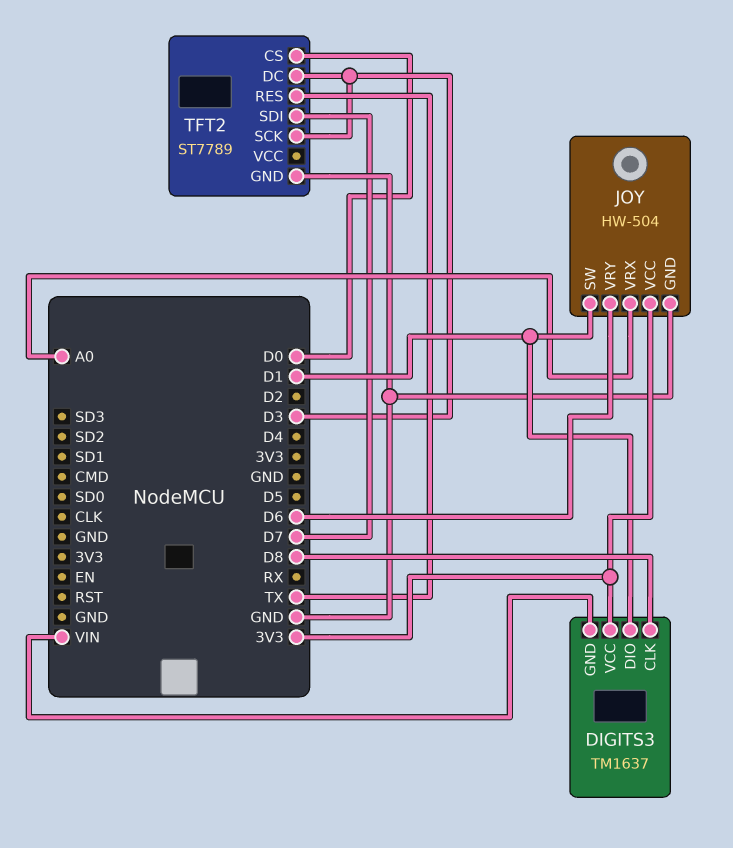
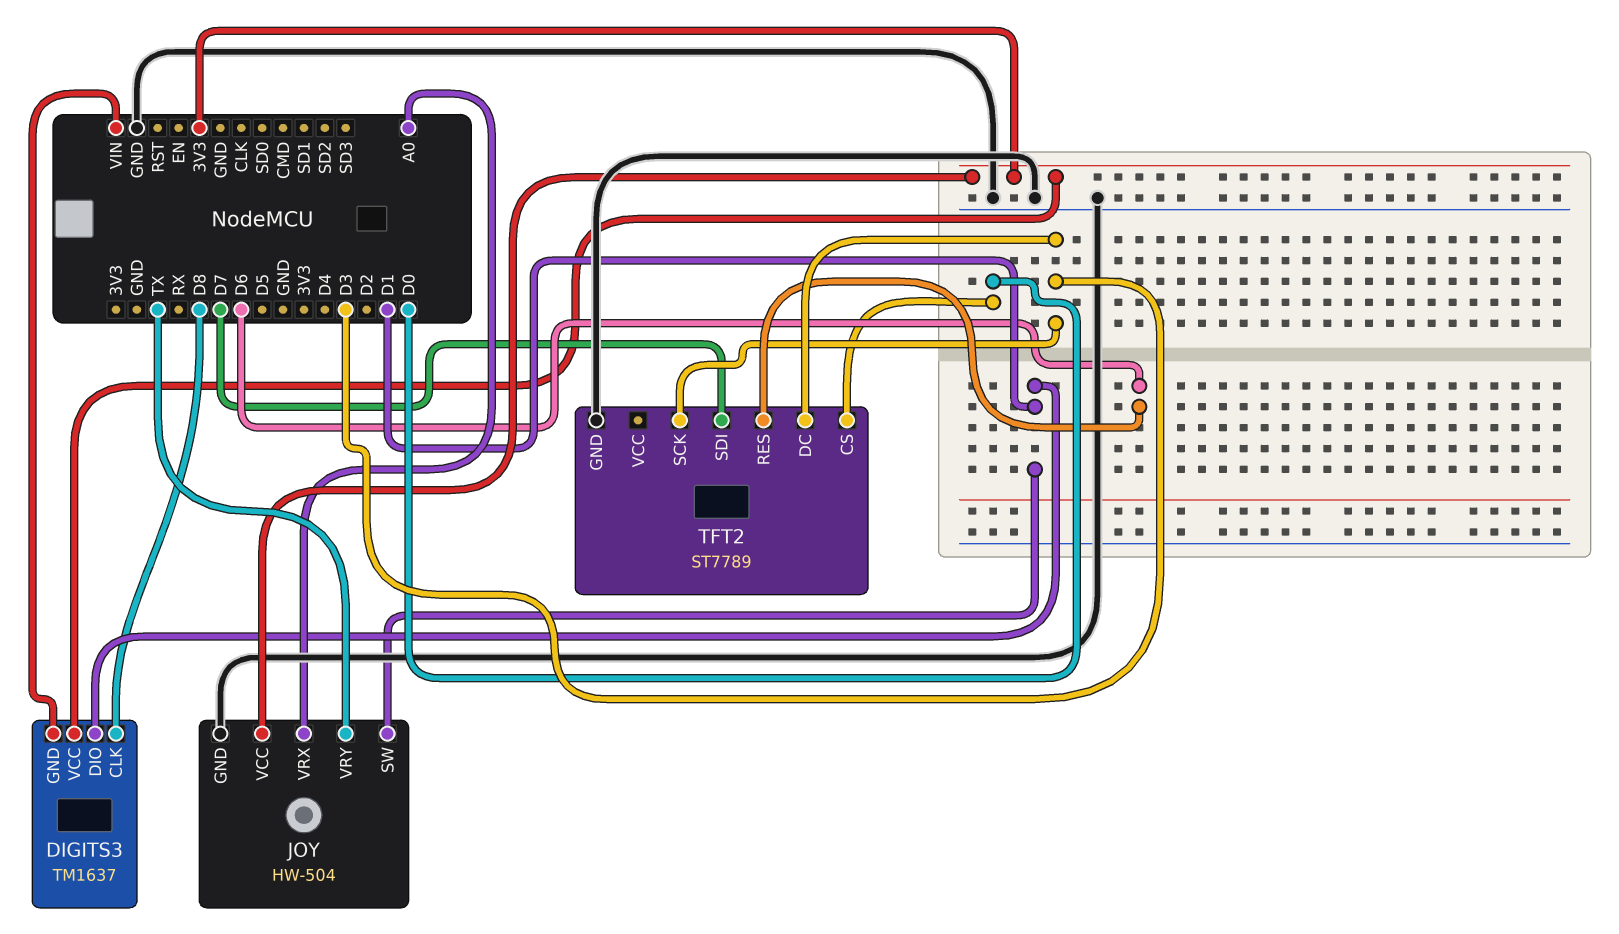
JOY pin VRY: D6 -> TX
TFT2 pin RES: TX -> D6

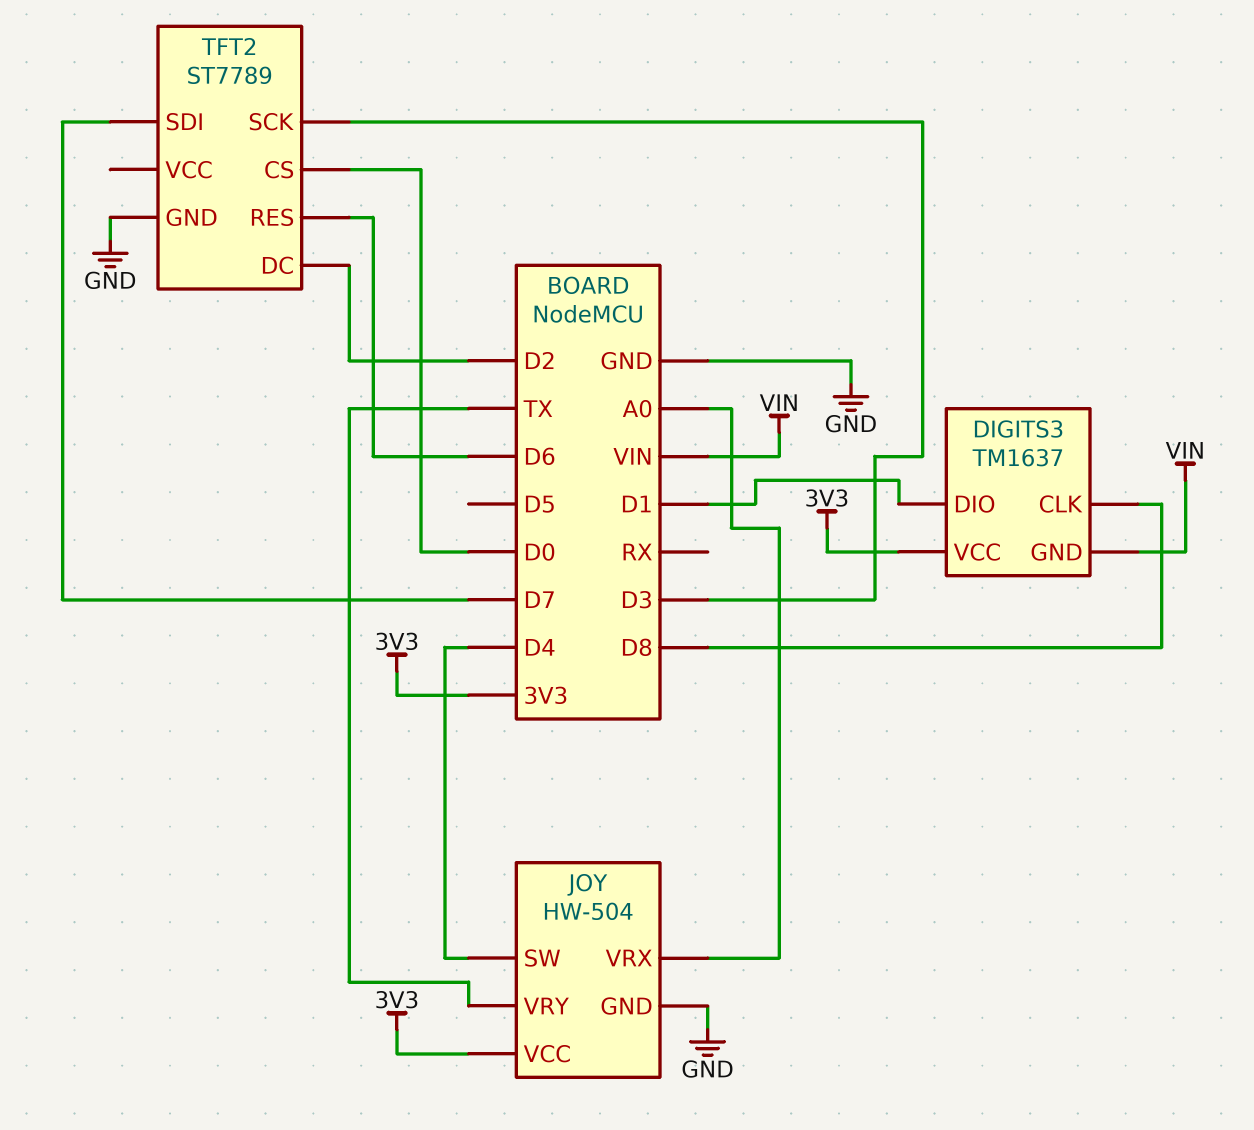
JOY pin SW: D1 -> D4
TFT2 pin DC: D3 -> D2

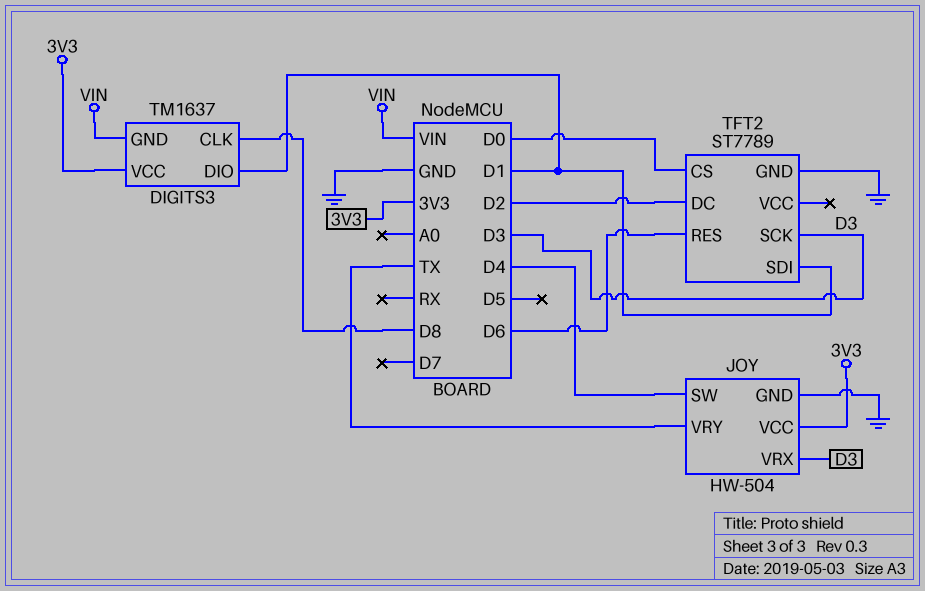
JOY pin VRX: A0 -> D3
TFT2 pin SDI: D7 -> D1

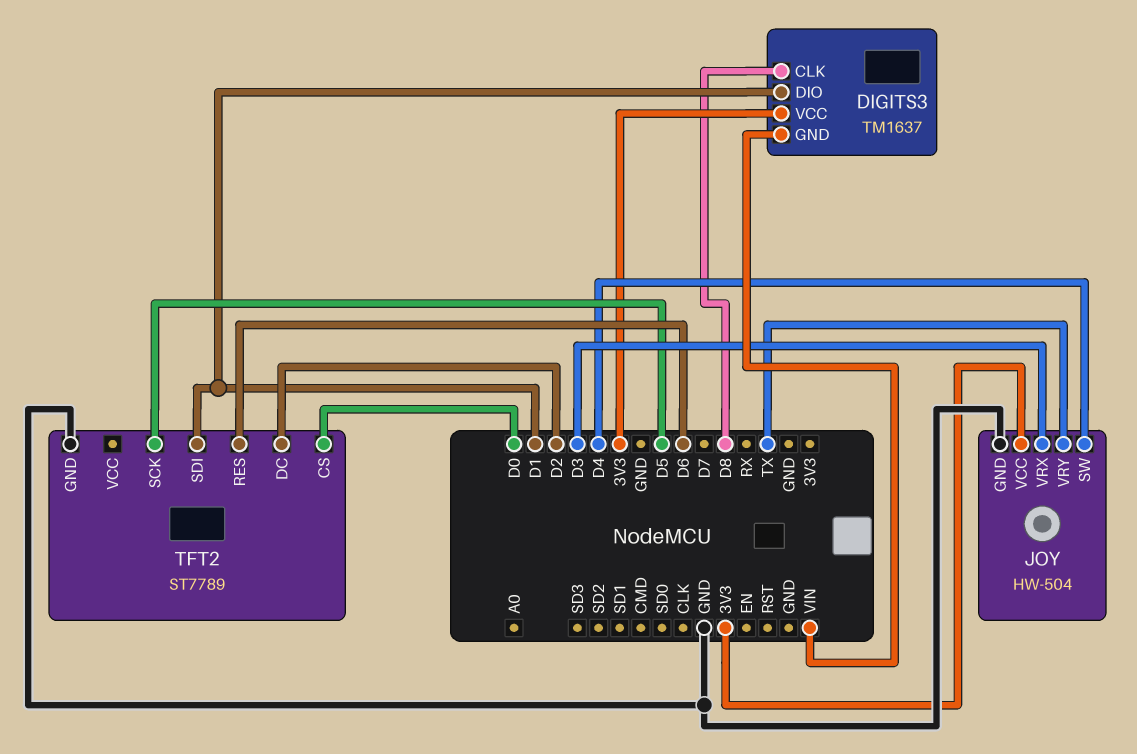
TFT2 pin SCK: D3 -> D5

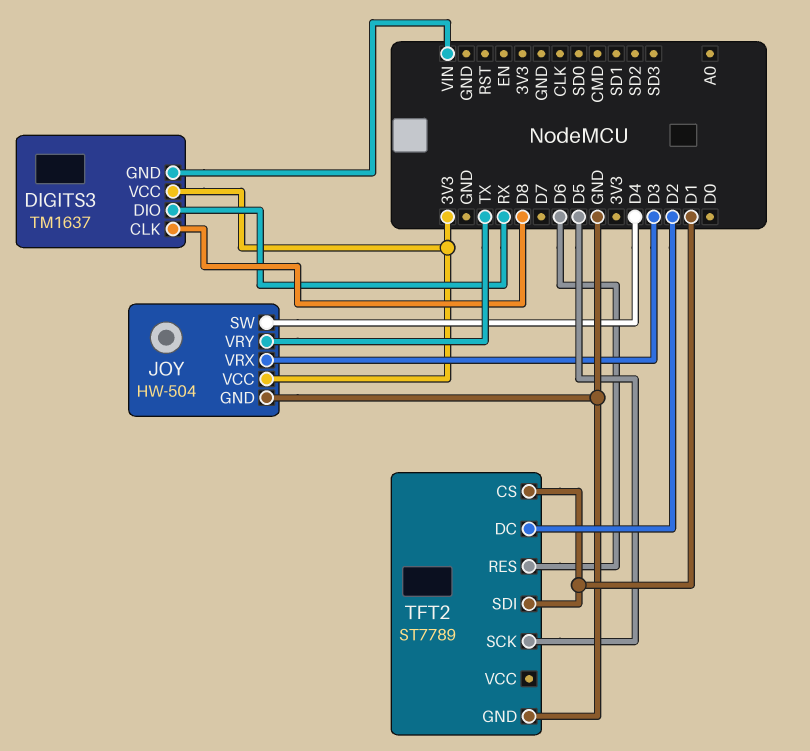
DIGITS3 pin DIO: D1 -> RX
TFT2 pin CS: D0 -> D1

